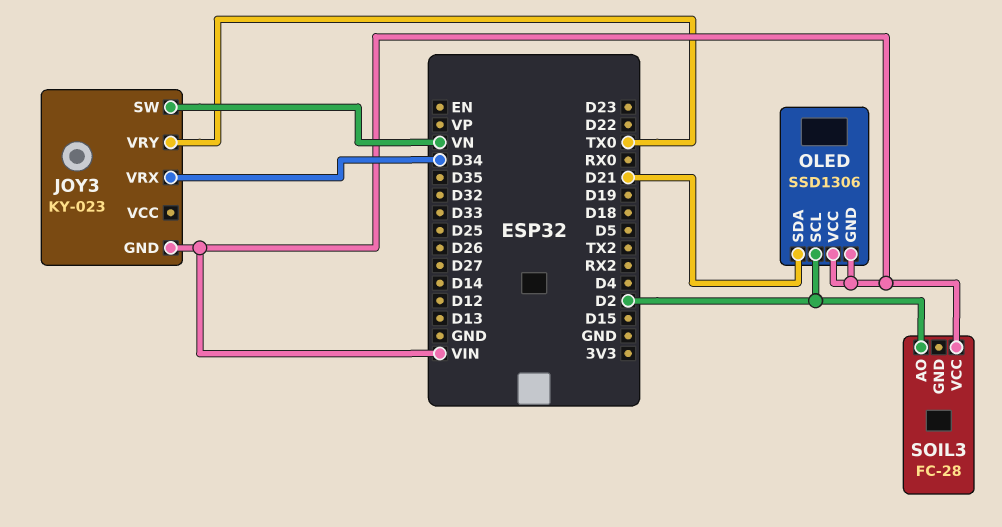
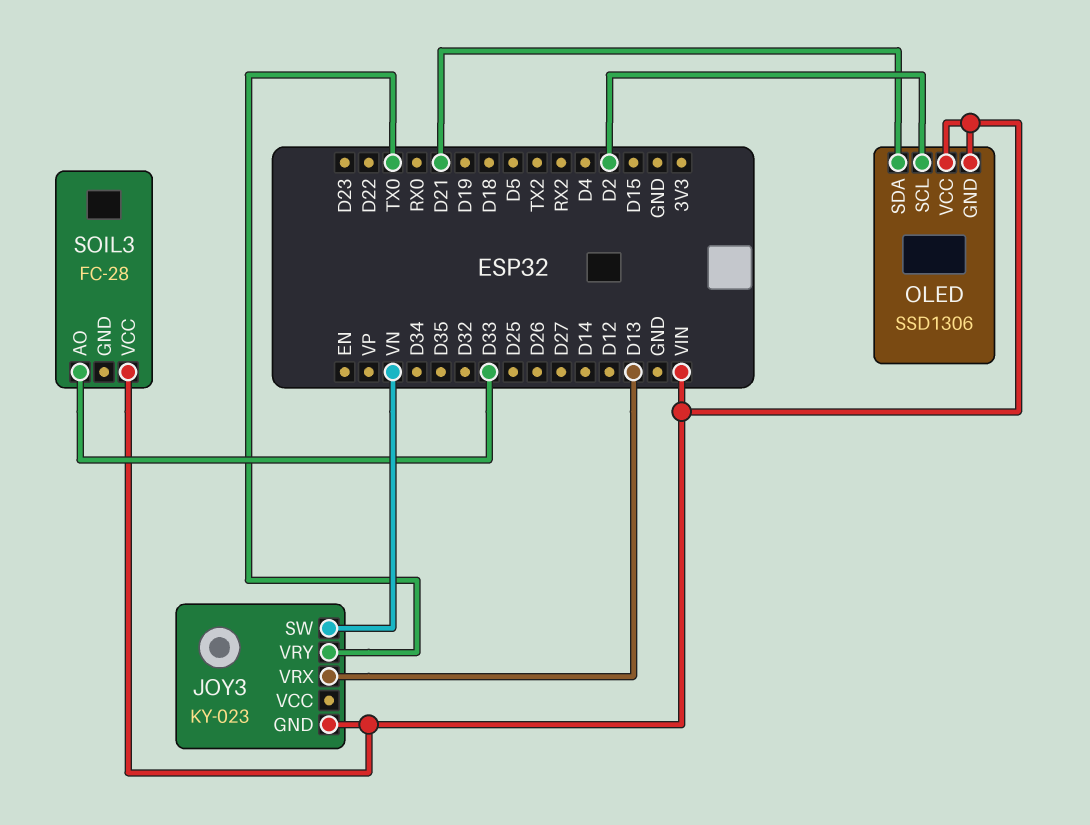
JOY3 pin VRX: D34 -> D13
SOIL3 pin AO: D2 -> D33

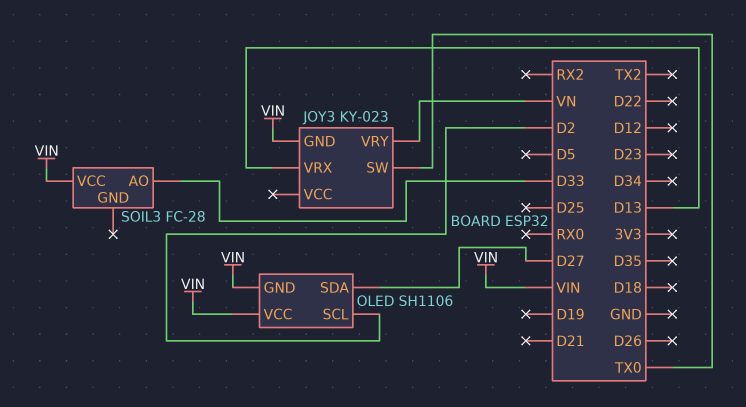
JOY3 pin SW: VN -> TX0
JOY3 pin VRY: TX0 -> VN
OLED: SSD1306 -> SH1106
OLED pin SDA: D21 -> D27

